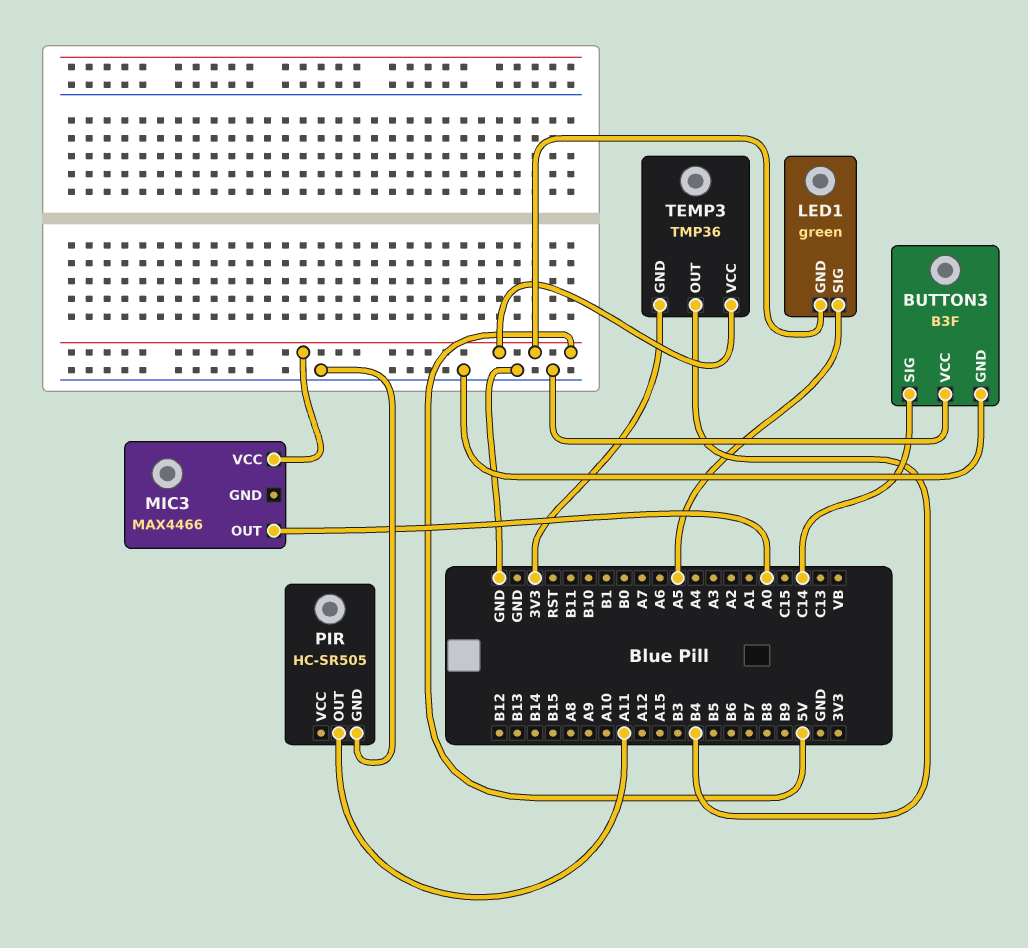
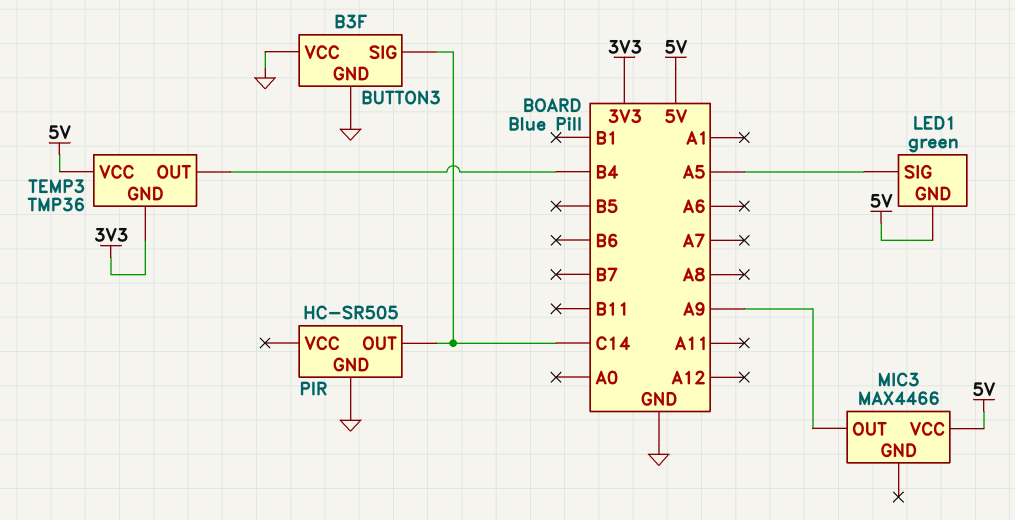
MIC3 pin OUT: A0 -> A9
PIR pin OUT: A11 -> C14

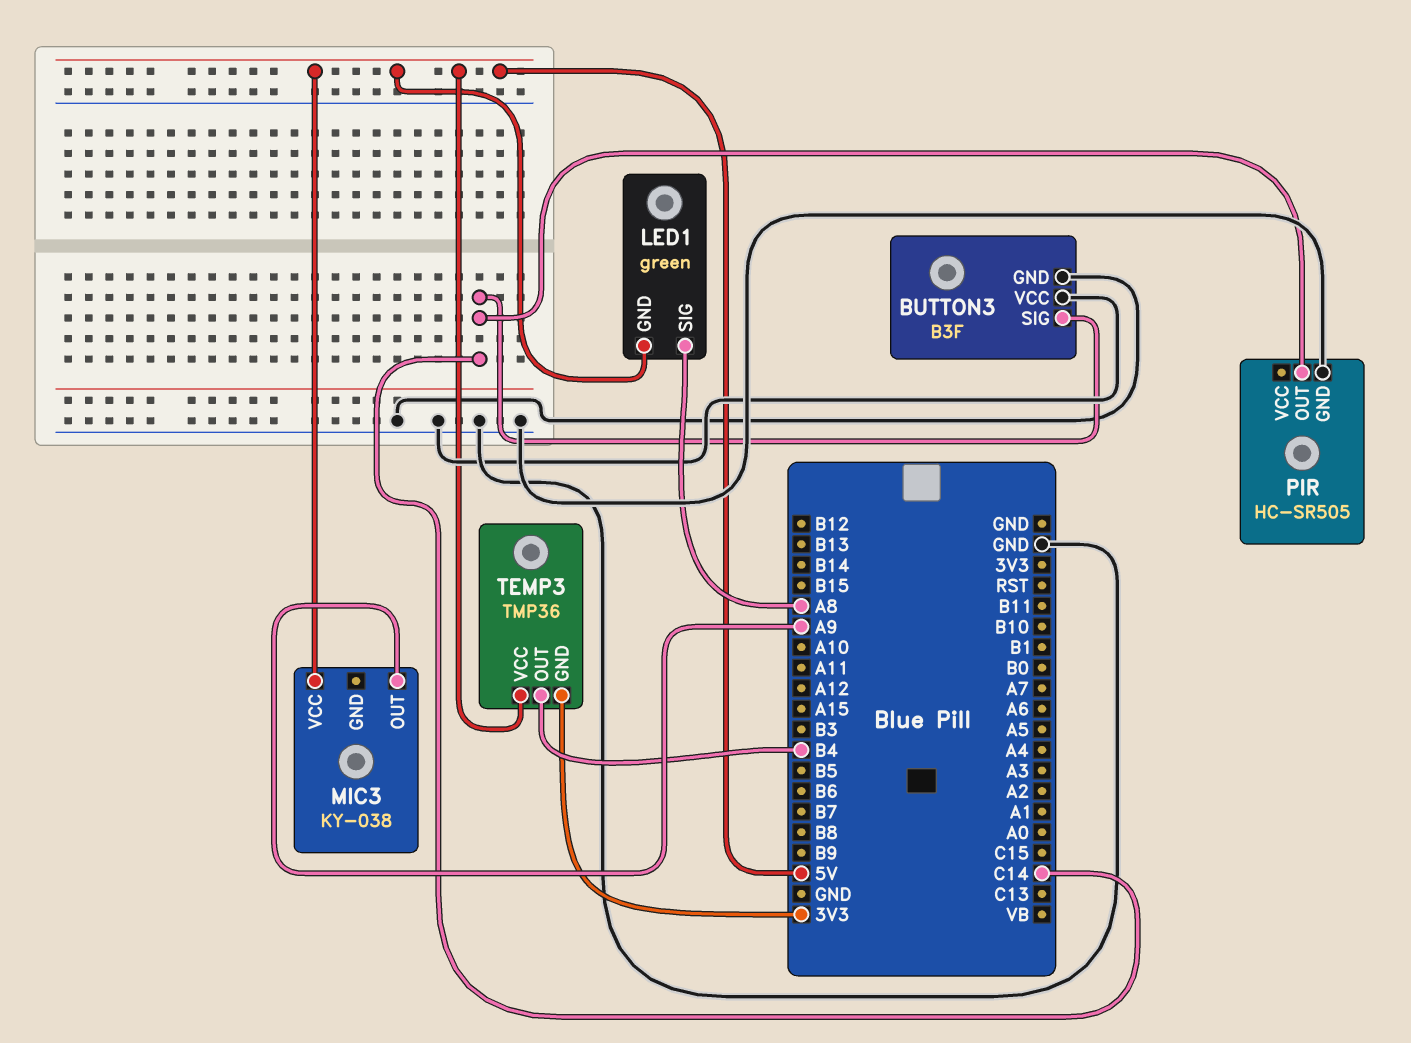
LED1 pin SIG: A5 -> A8
MIC3: MAX4466 -> KY-038

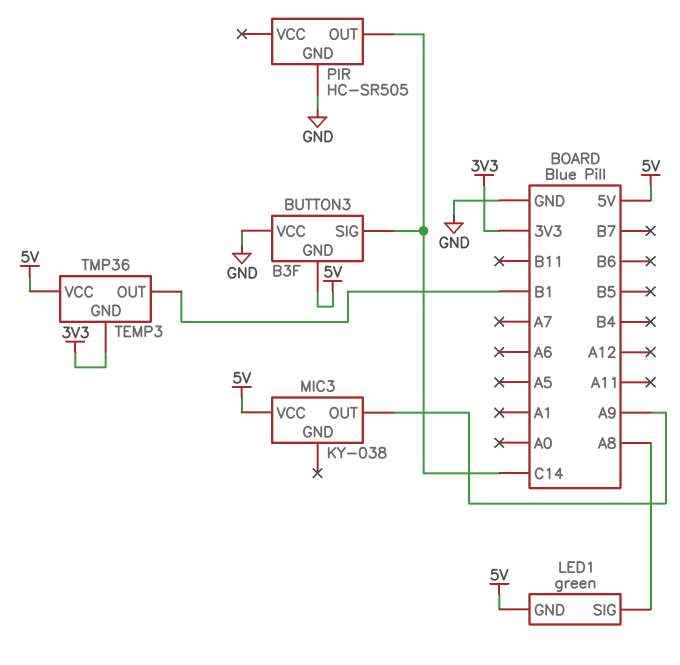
BUTTON3 pin GND: GND -> 5V
TEMP3 pin OUT: B4 -> B1

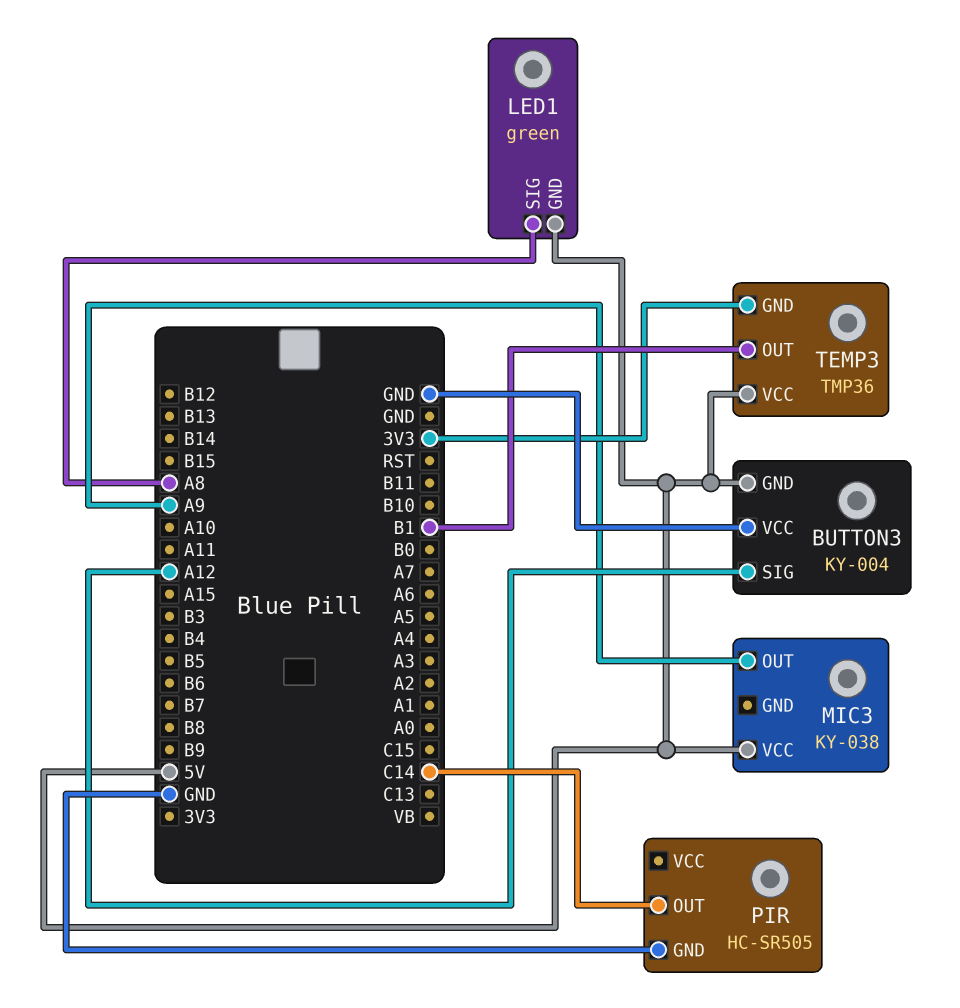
BUTTON3: B3F -> KY-004
BUTTON3 pin SIG: C14 -> A12

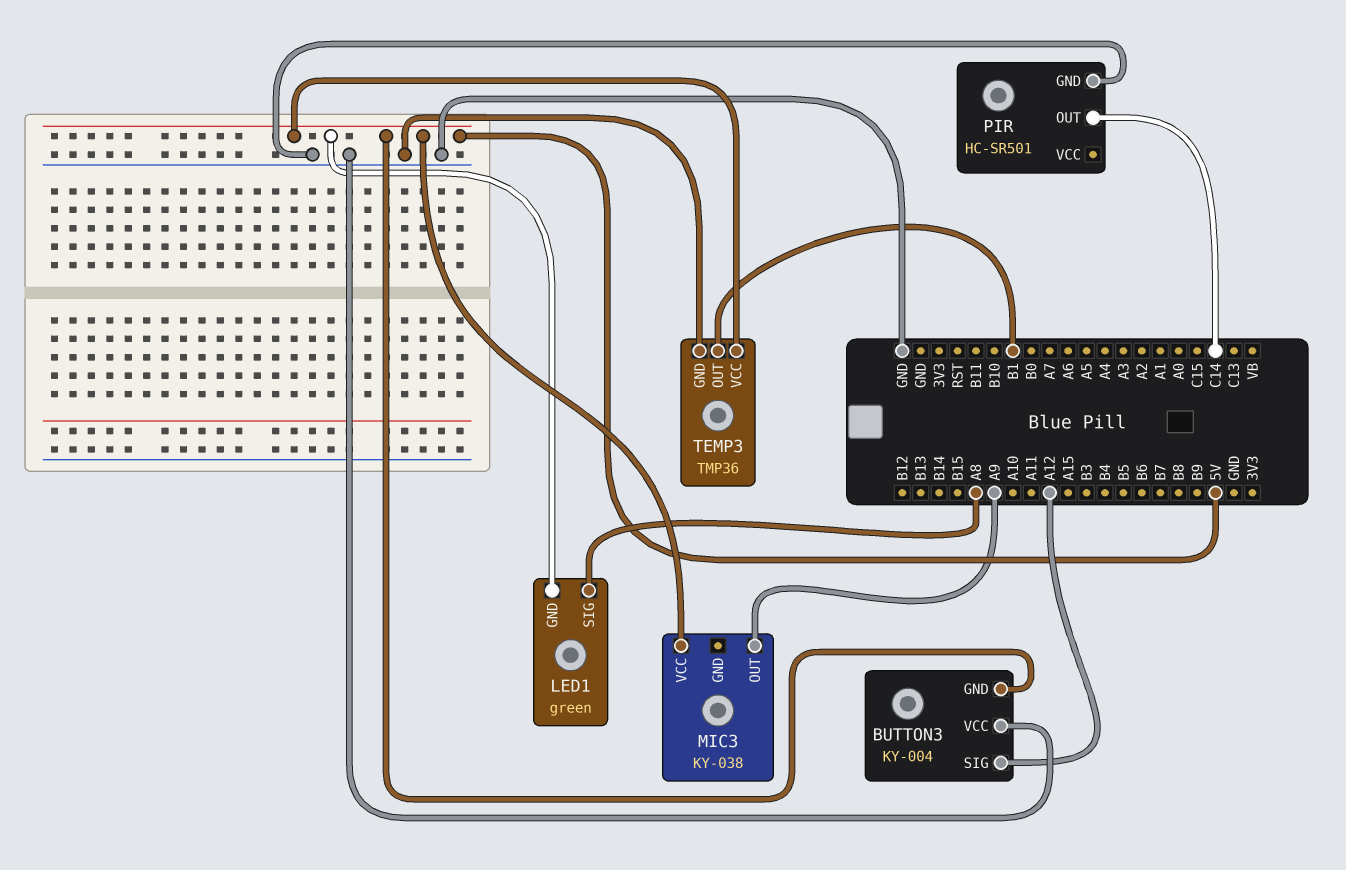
PIR: HC-SR505 -> HC-SR501
TEMP3 pin GND: 3V3 -> GND

